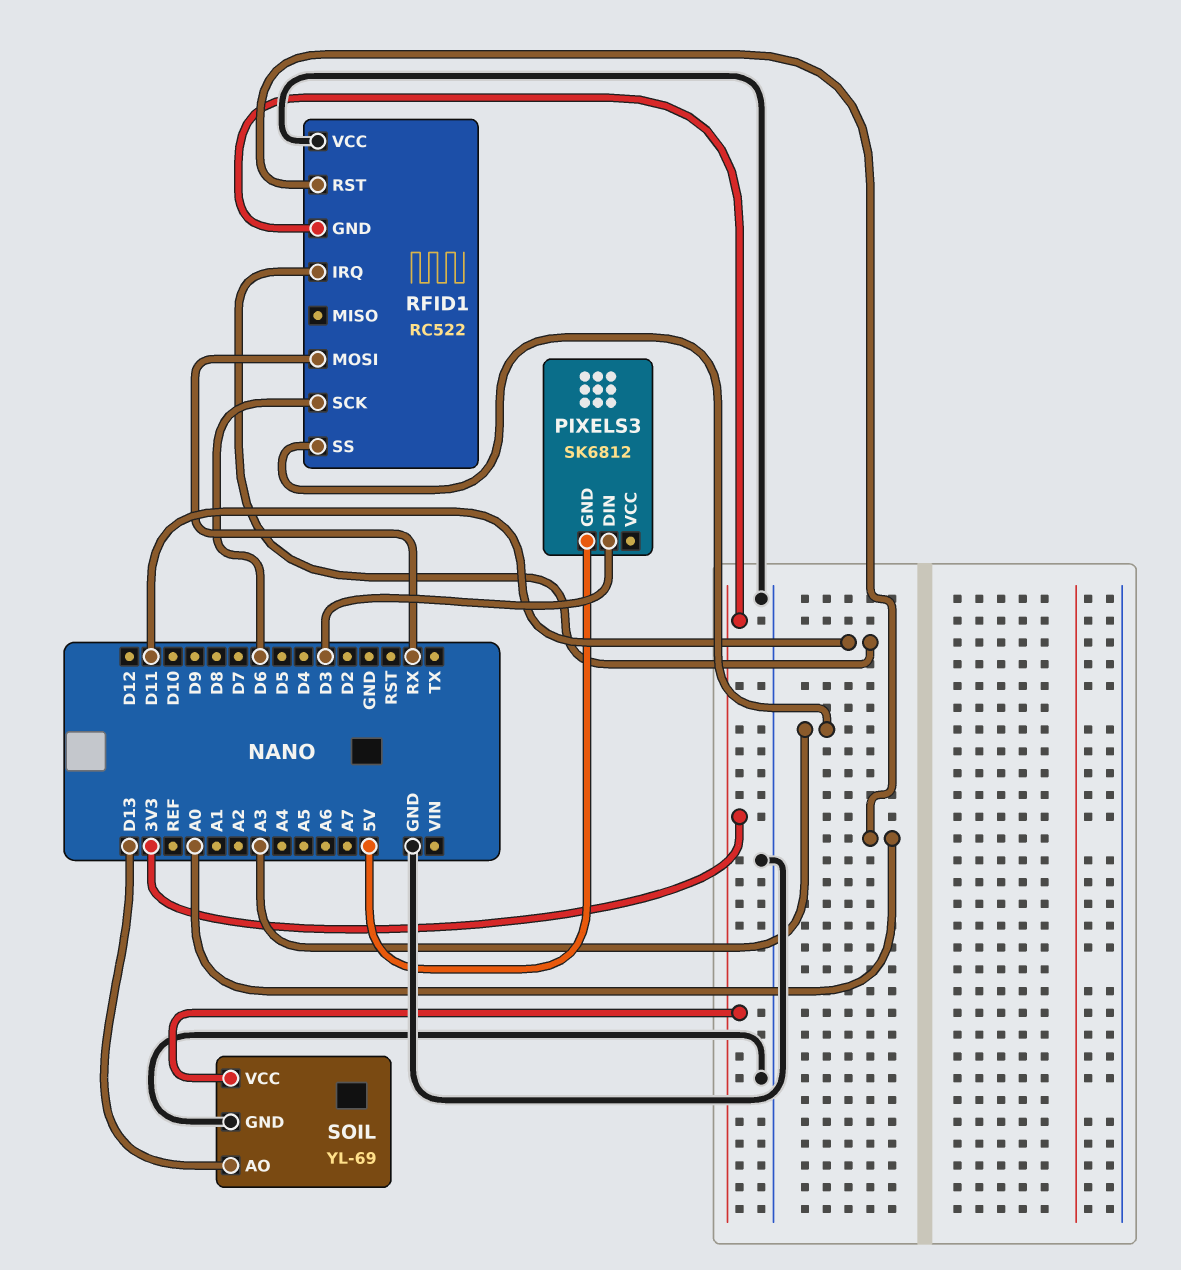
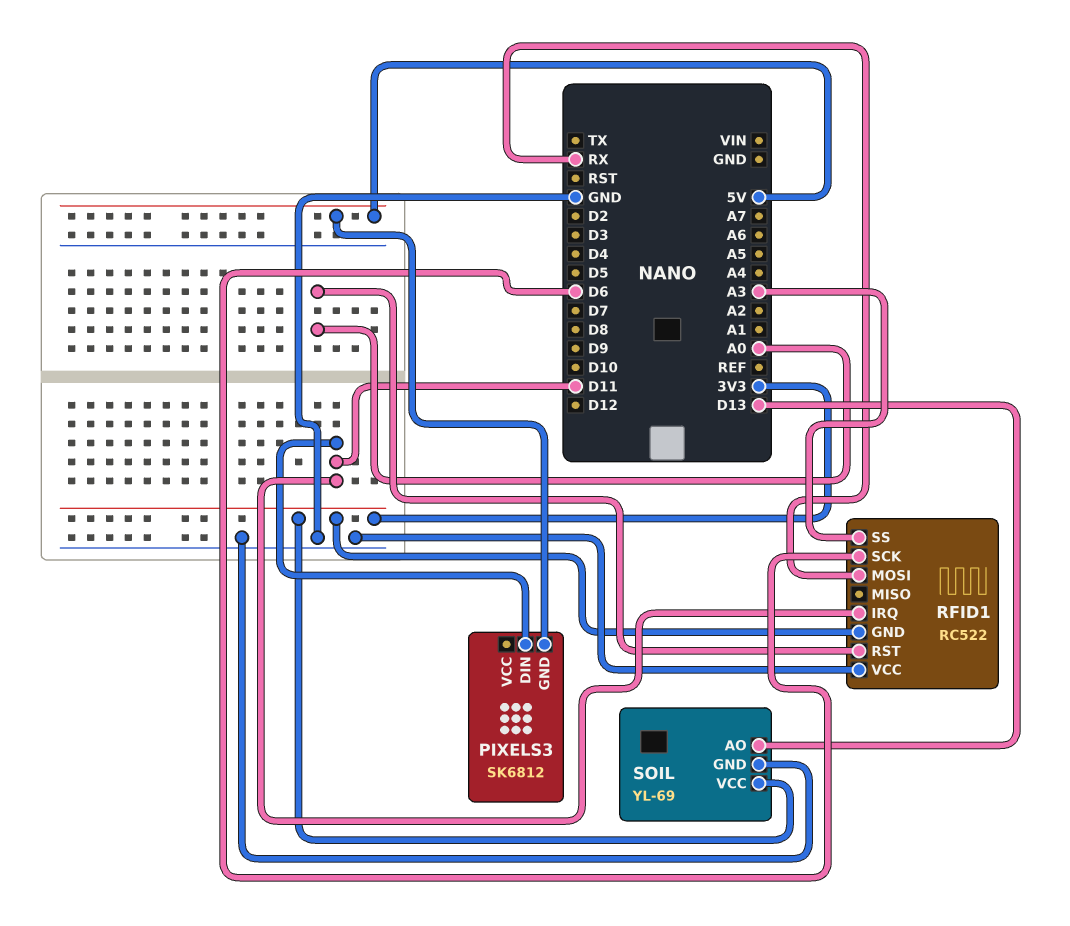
PIXELS3 pin DIN: D3 -> D11

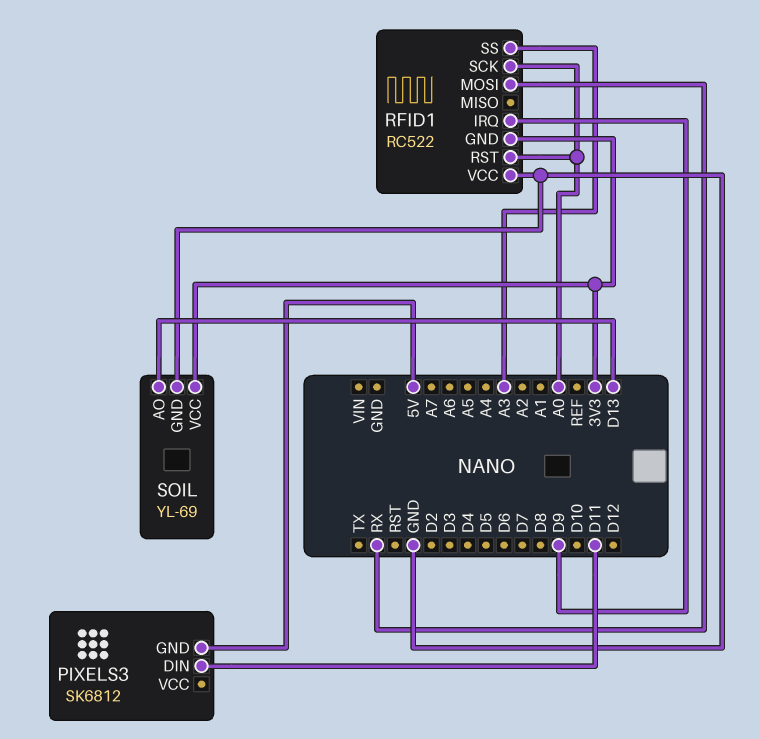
RFID1 pin IRQ: D11 -> D9
RFID1 pin SCK: D6 -> A0

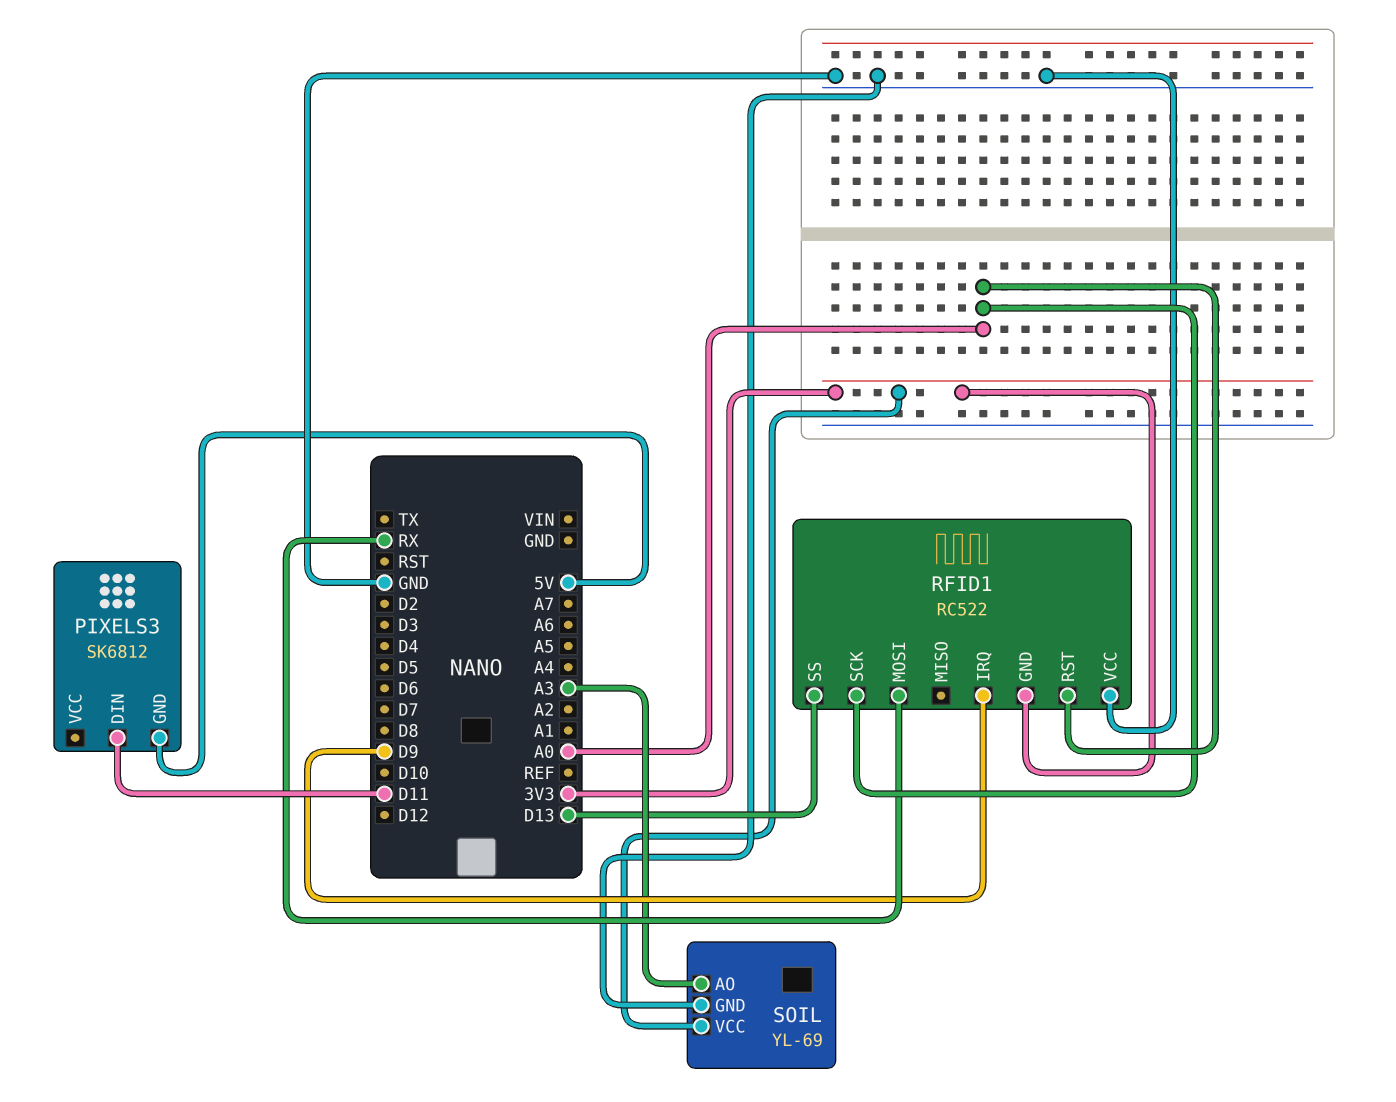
RFID1 pin SS: A3 -> D13
SOIL pin AO: D13 -> A3

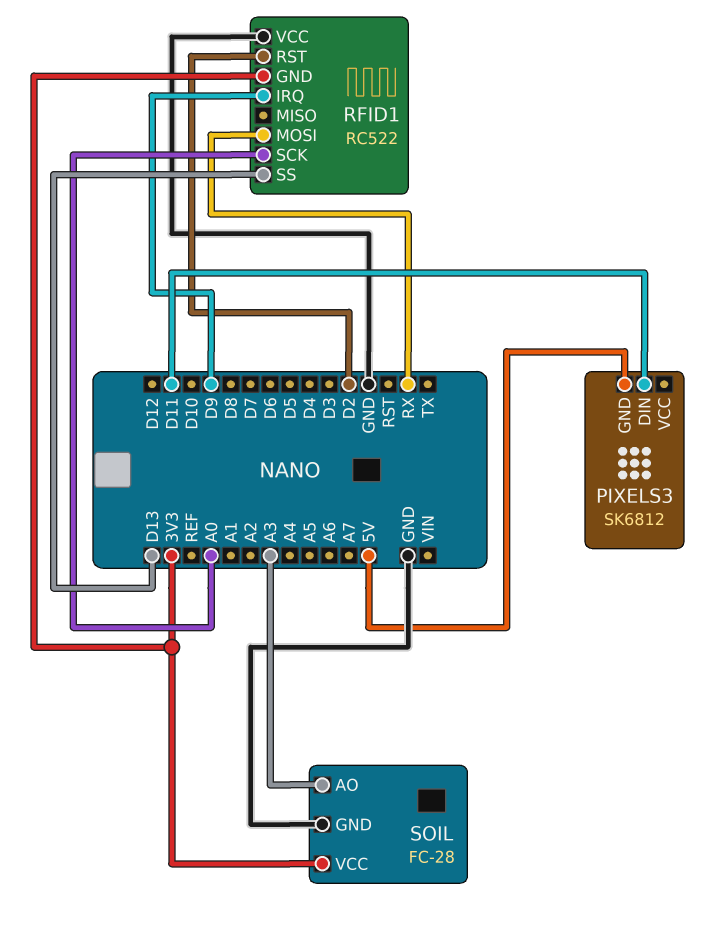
RFID1 pin RST: A0 -> D2
SOIL: YL-69 -> FC-28

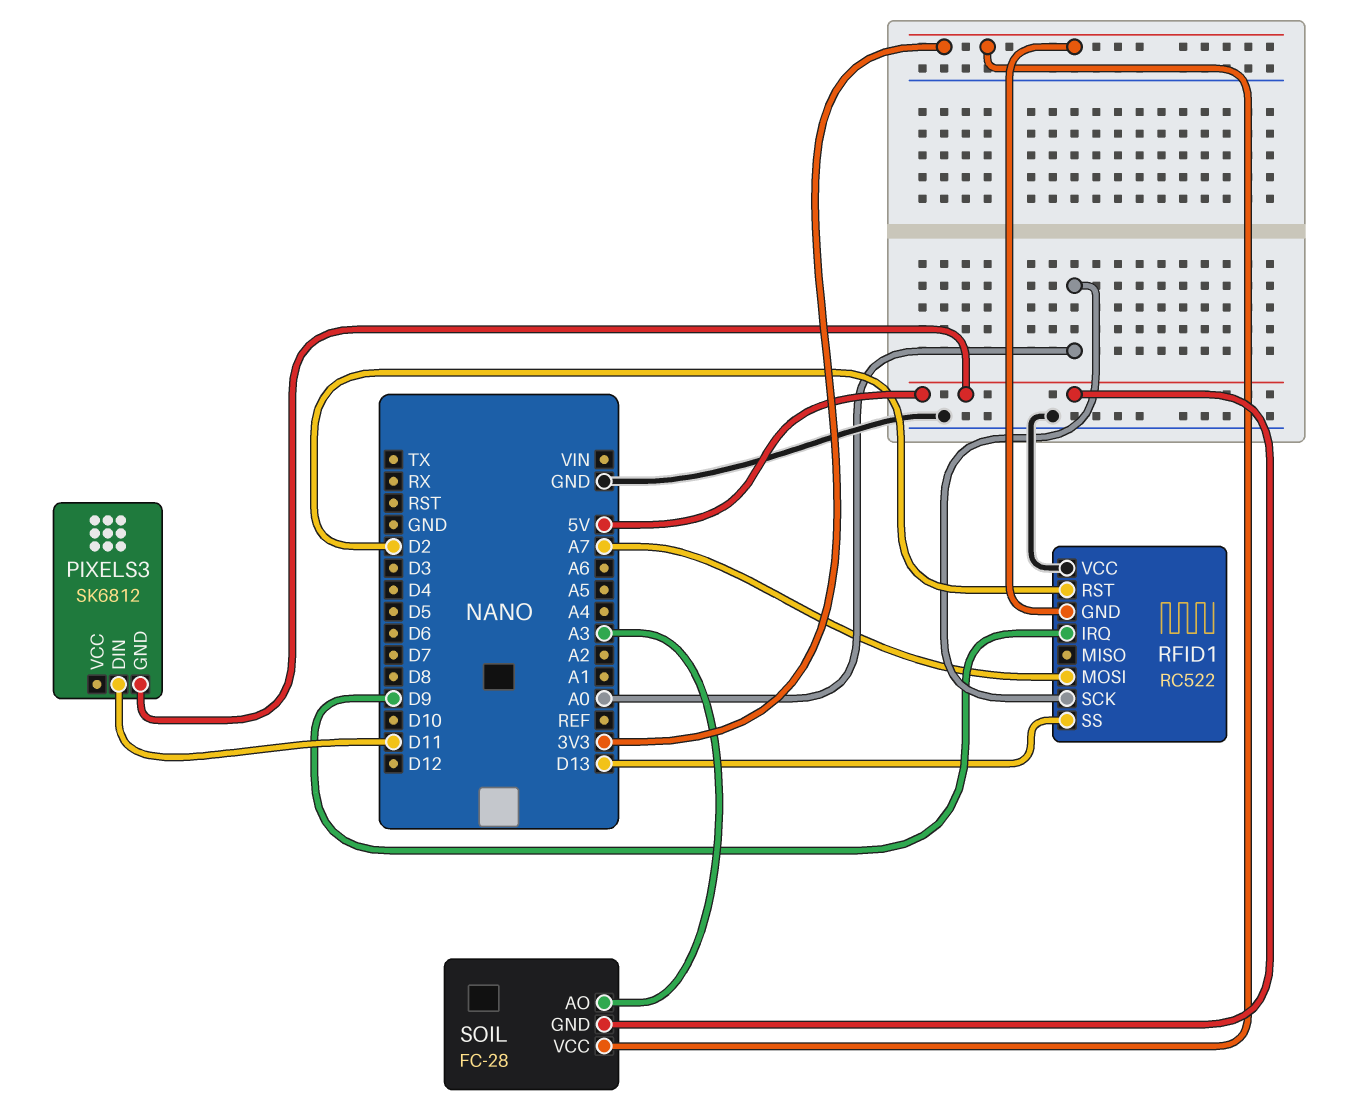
RFID1 pin MOSI: RX -> A7
SOIL pin GND: GND -> 5V

